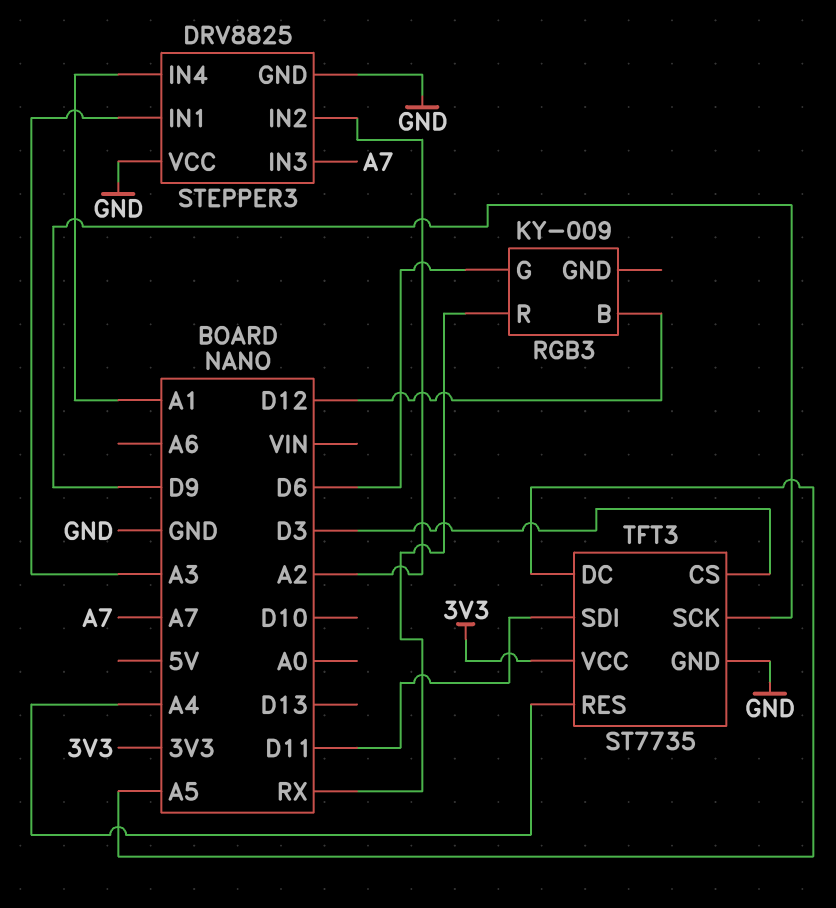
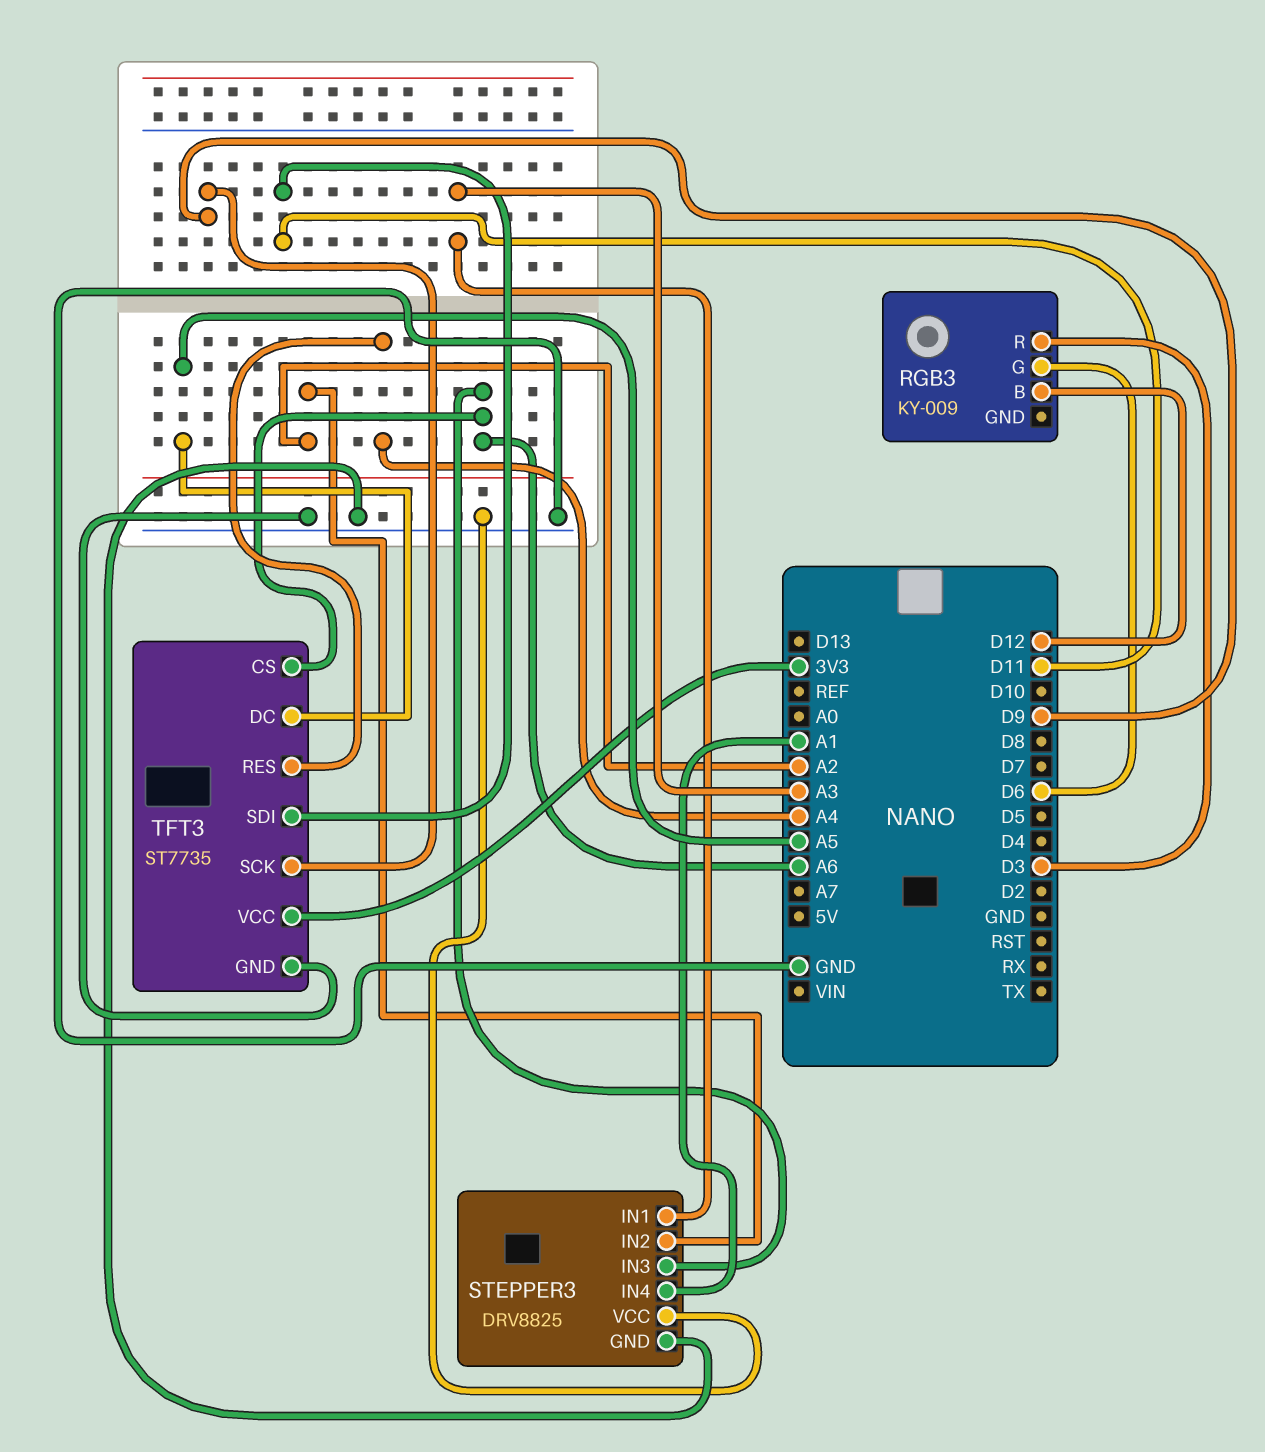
RGB3 pin R: RX -> D3
STEPPER3 pin IN3: A7 -> A6
TFT3 pin CS: D3 -> A6

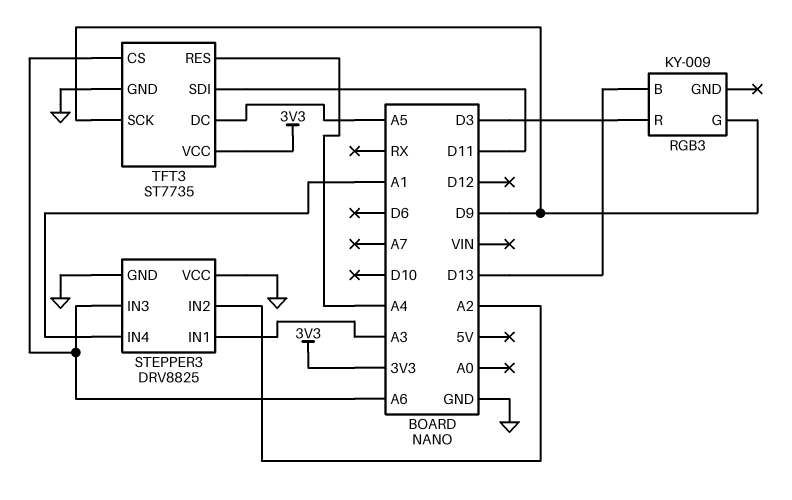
RGB3 pin B: D12 -> D13
RGB3 pin G: D6 -> D9

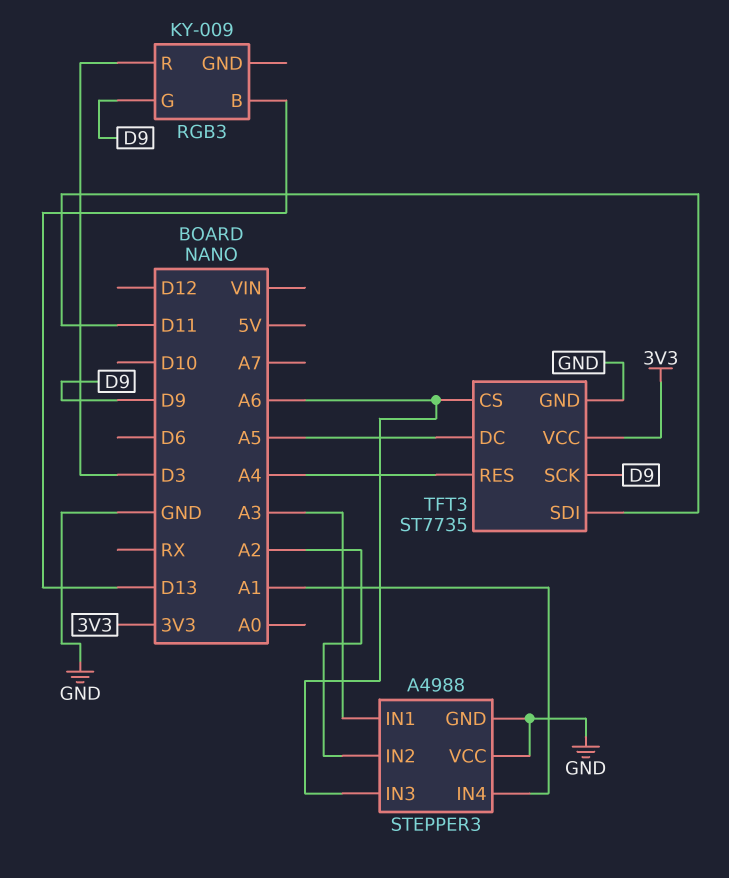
STEPPER3: DRV8825 -> A4988

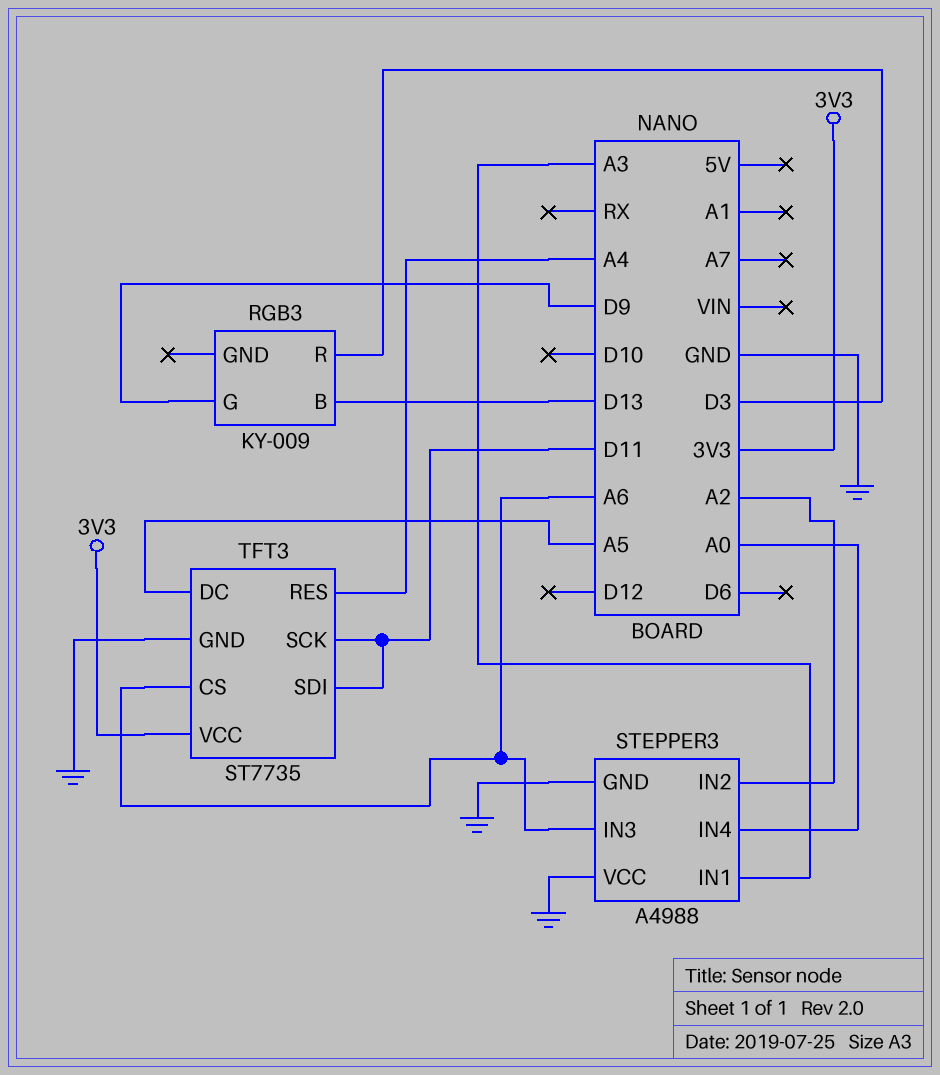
STEPPER3 pin IN4: A1 -> A0
TFT3 pin SCK: D9 -> D11

